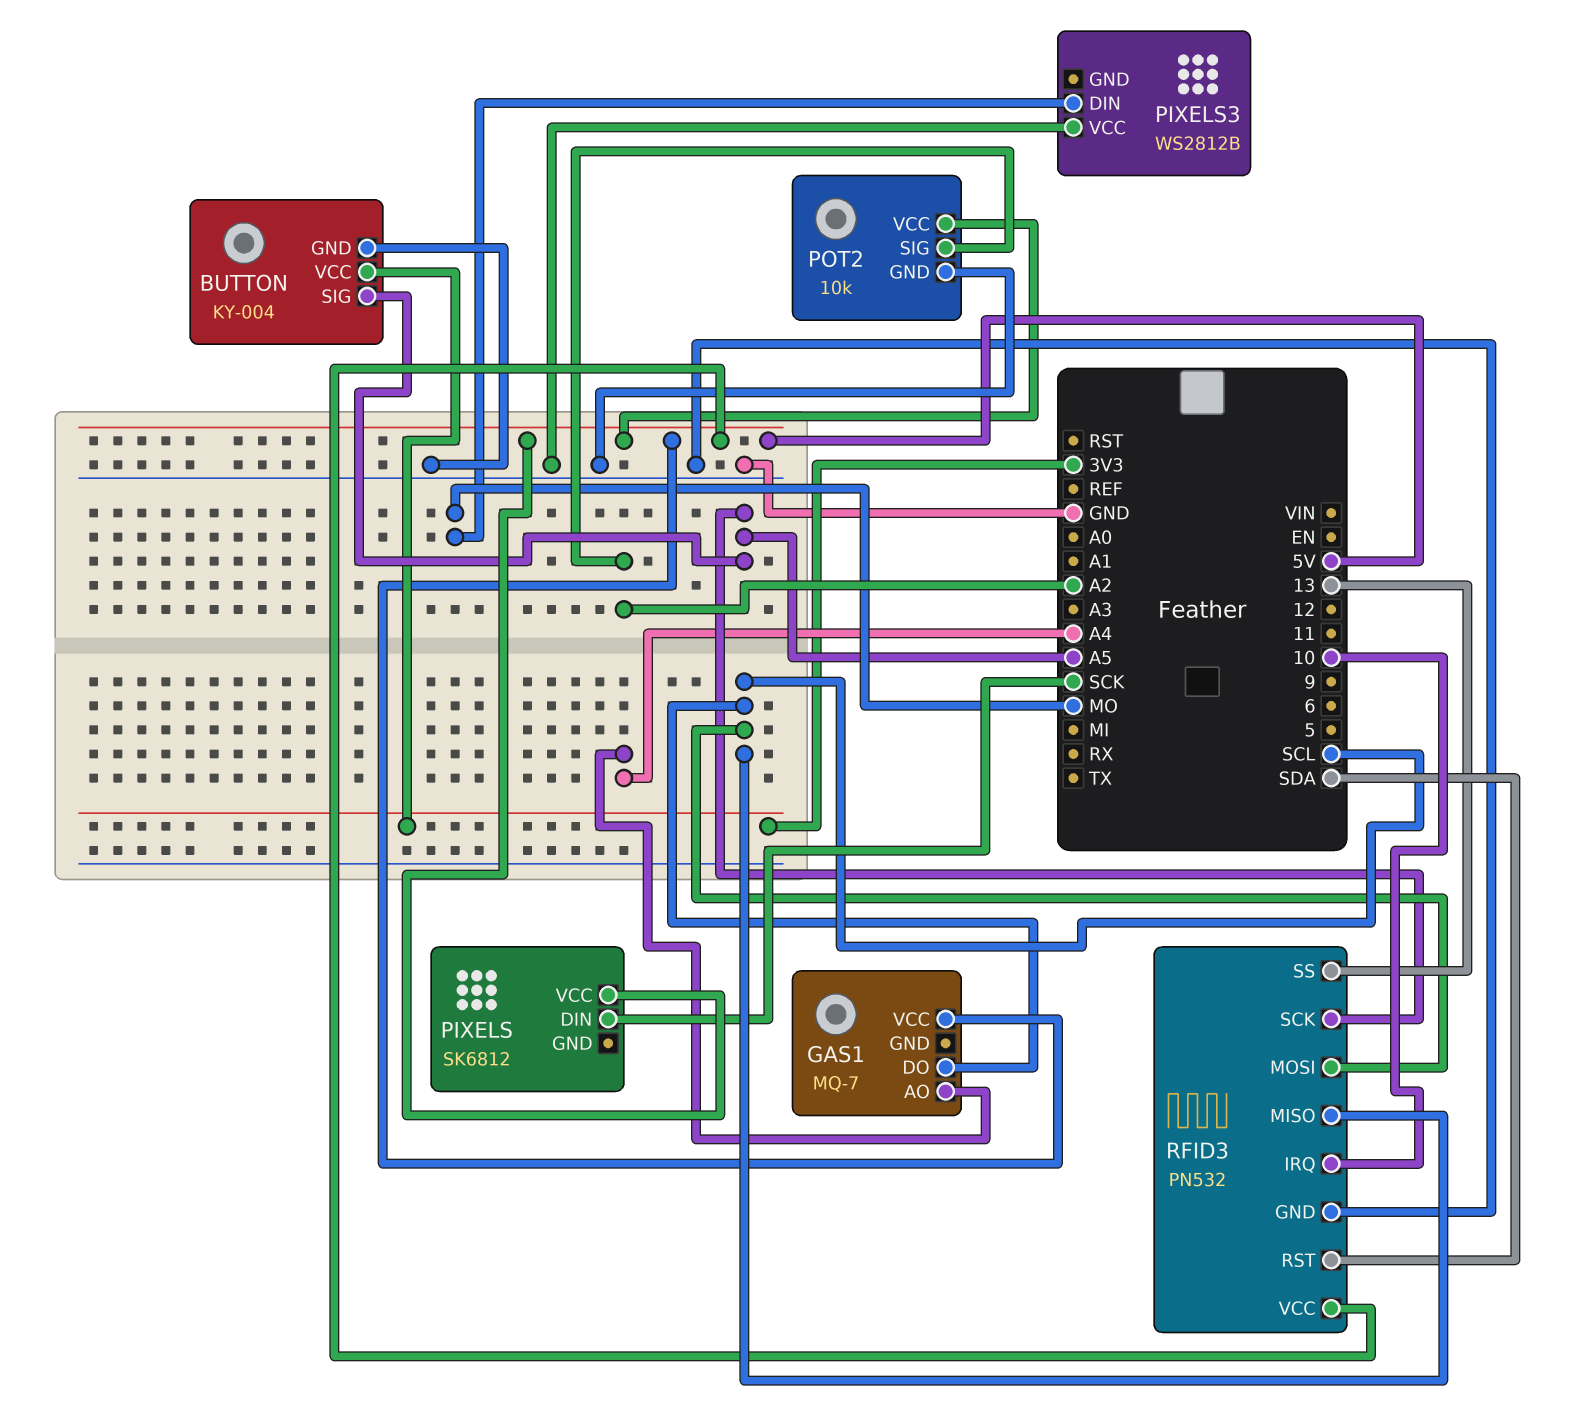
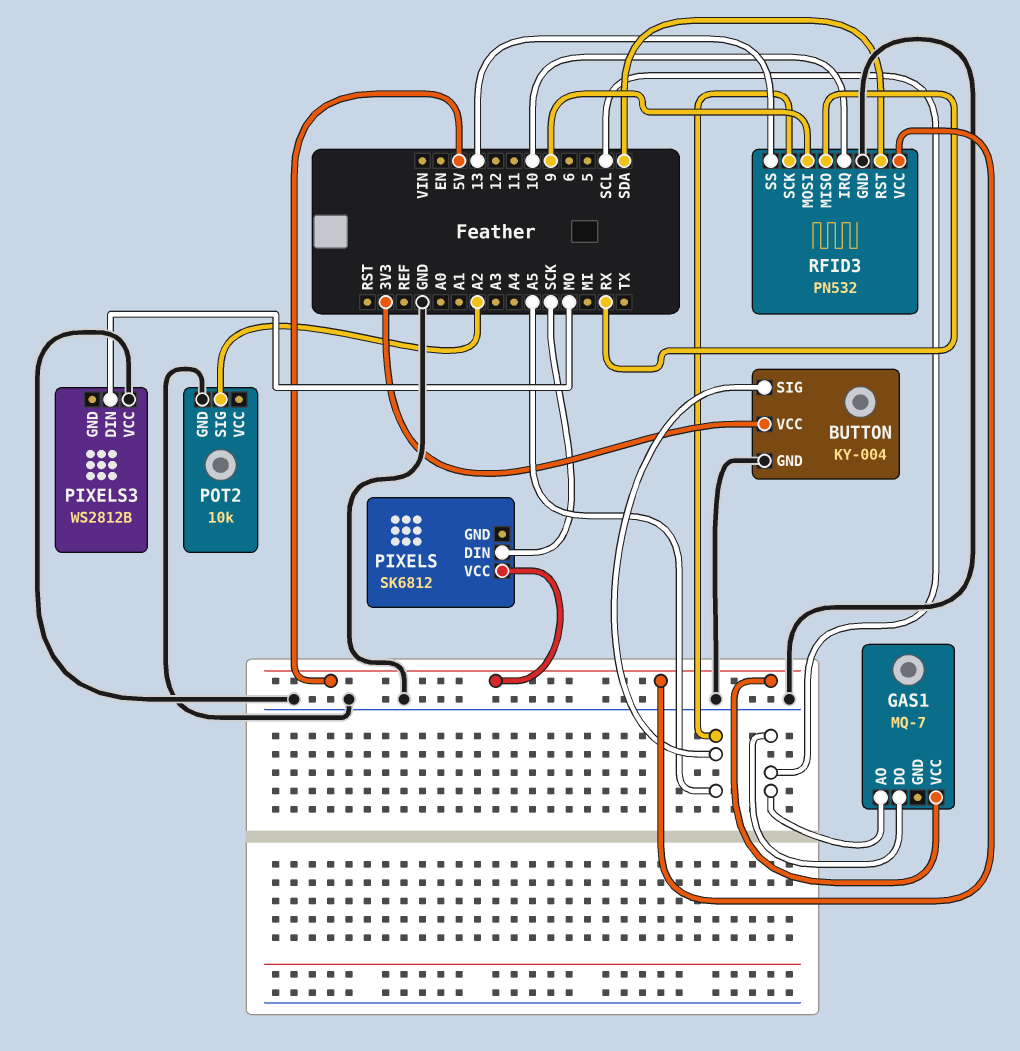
GAS1 pin AO: A4 -> SCL
POT2 pin VCC: 5V -> none
RFID3 pin MISO: SCL -> RX
RFID3 pin MOSI: SCL -> 9

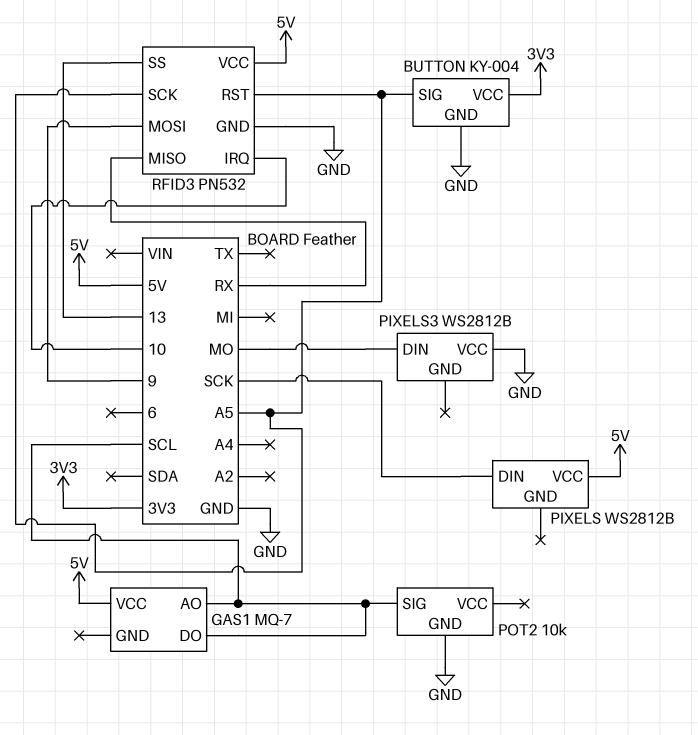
PIXELS: SK6812 -> WS2812B
POT2 pin SIG: A2 -> SCL
RFID3 pin RST: SDA -> A5

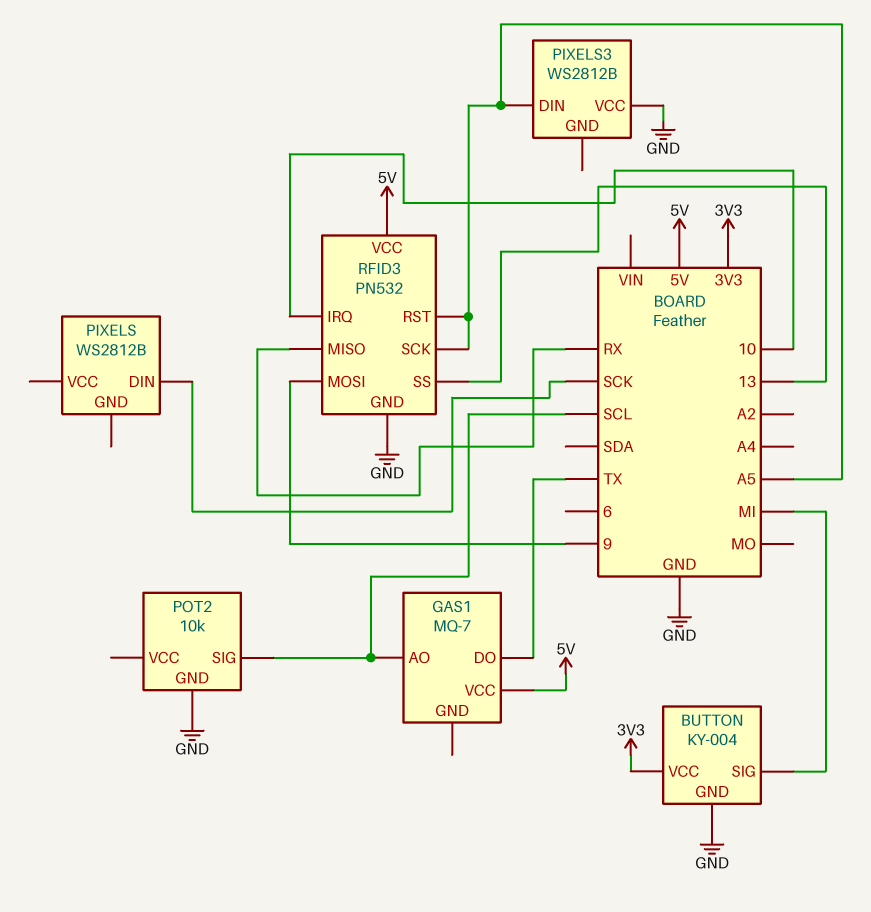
BUTTON pin SIG: A5 -> MI
GAS1 pin DO: SCL -> TX
PIXELS pin VCC: 5V -> none
PIXELS3 pin DIN: MO -> A5

